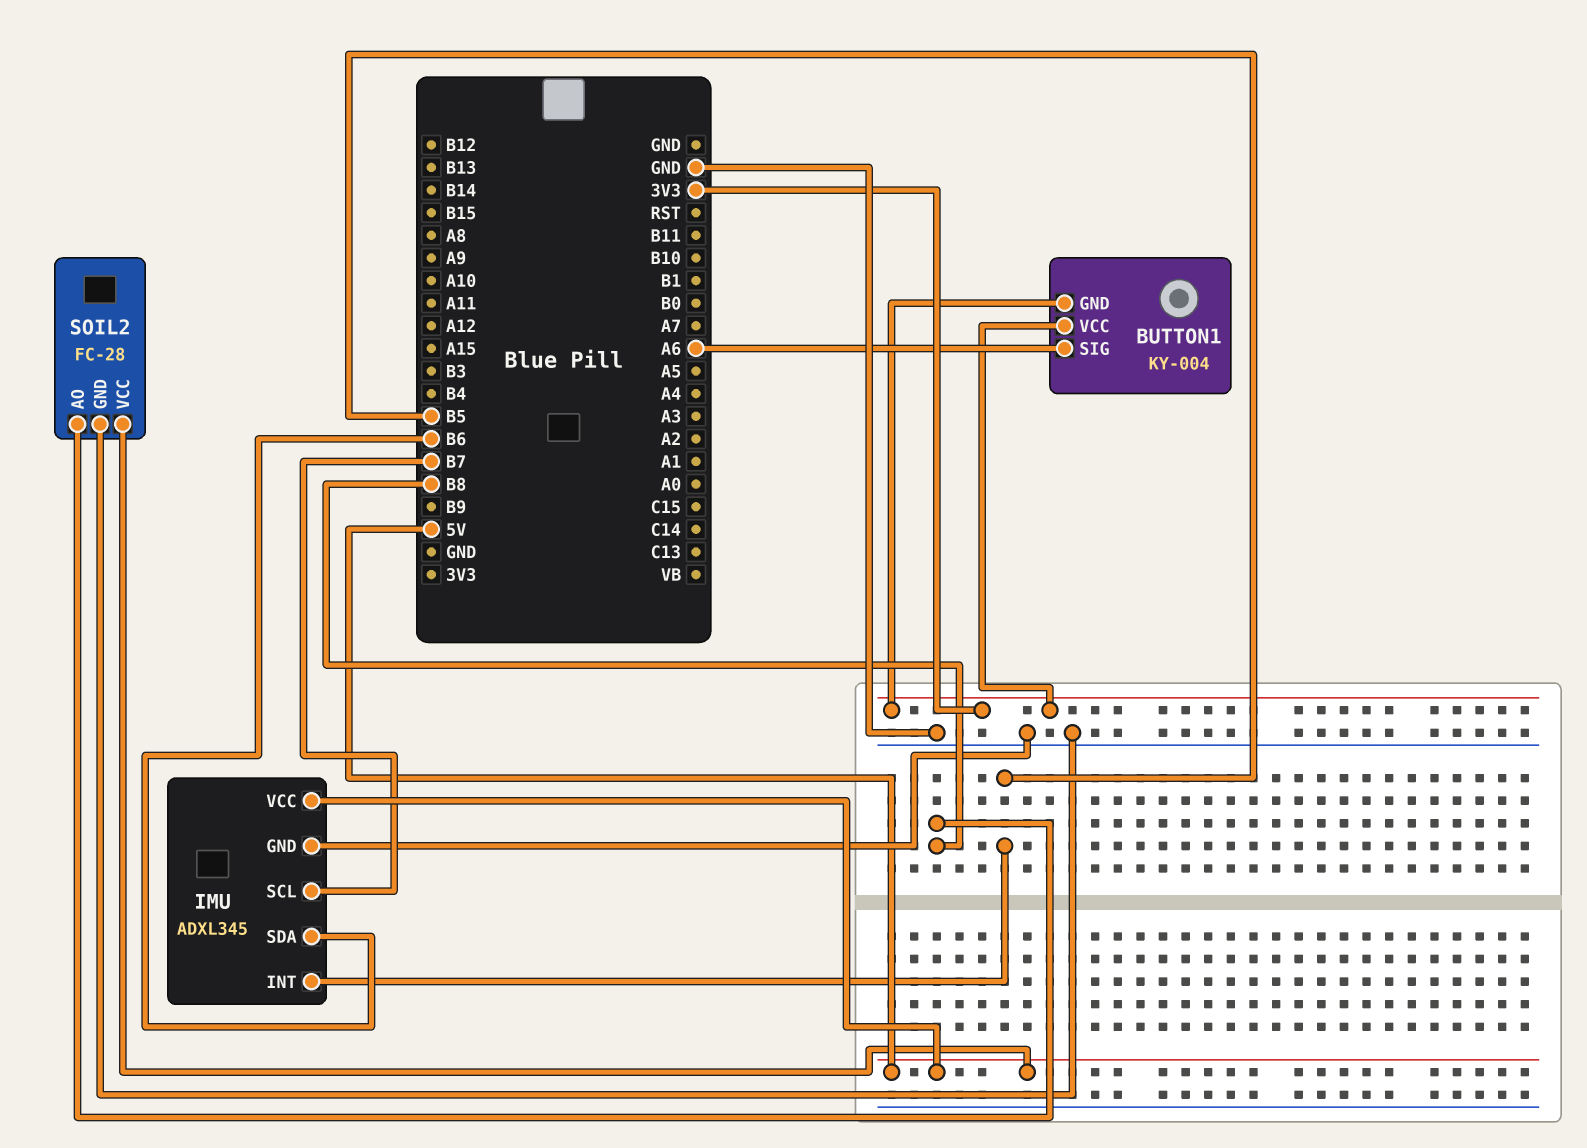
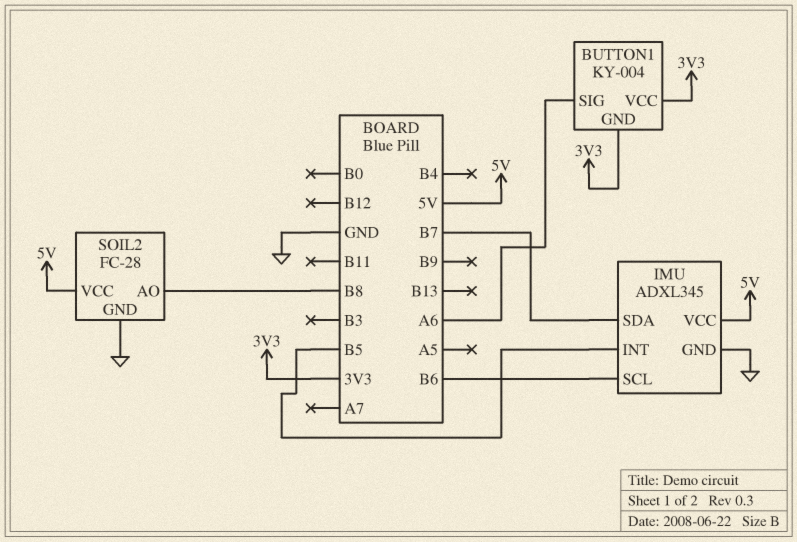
IMU pin SCL: B7 -> B6
IMU pin SDA: B6 -> B7

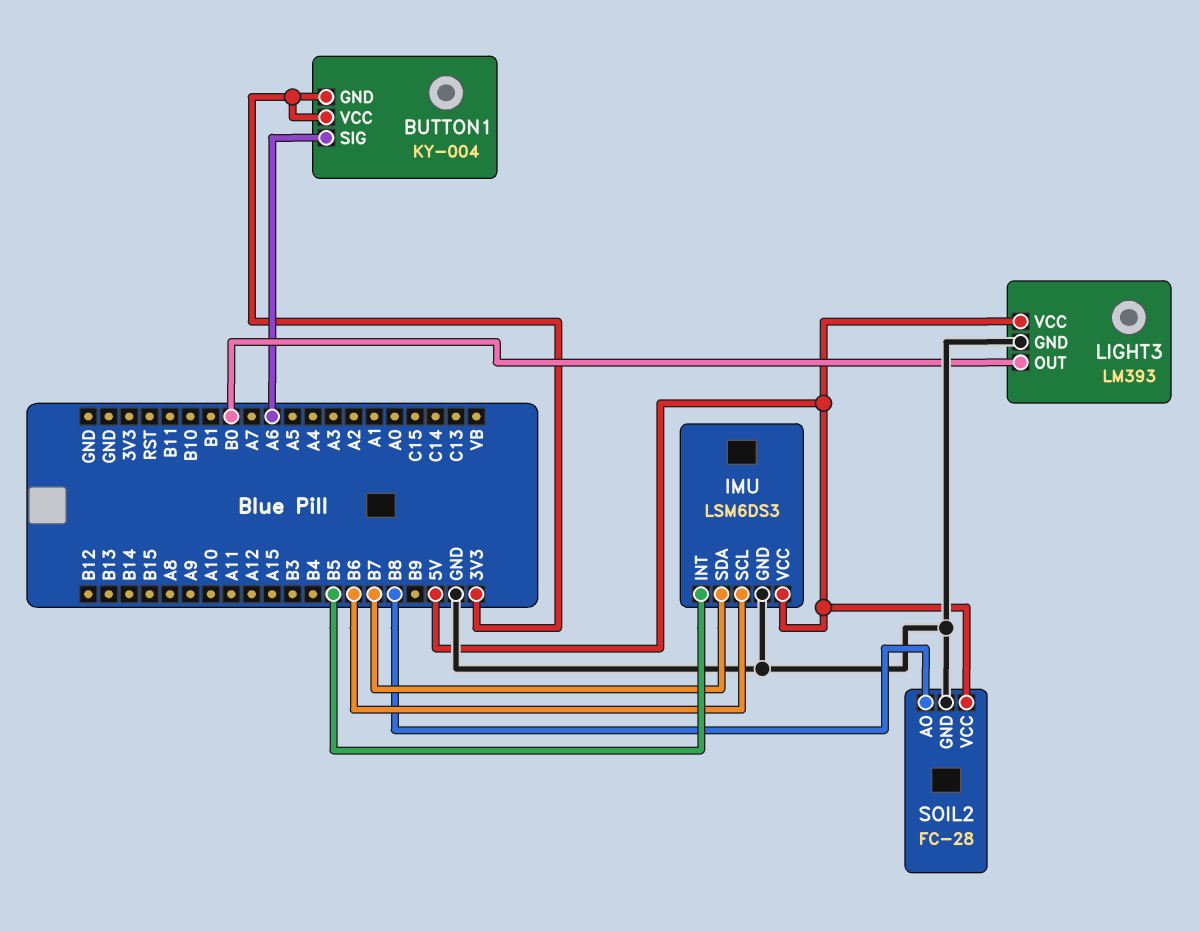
IMU: ADXL345 -> LSM6DS3
LIGHT3: none -> LM393
LIGHT3 pin GND: none -> GND
LIGHT3 pin OUT: none -> B0
LIGHT3 pin VCC: none -> 5V

